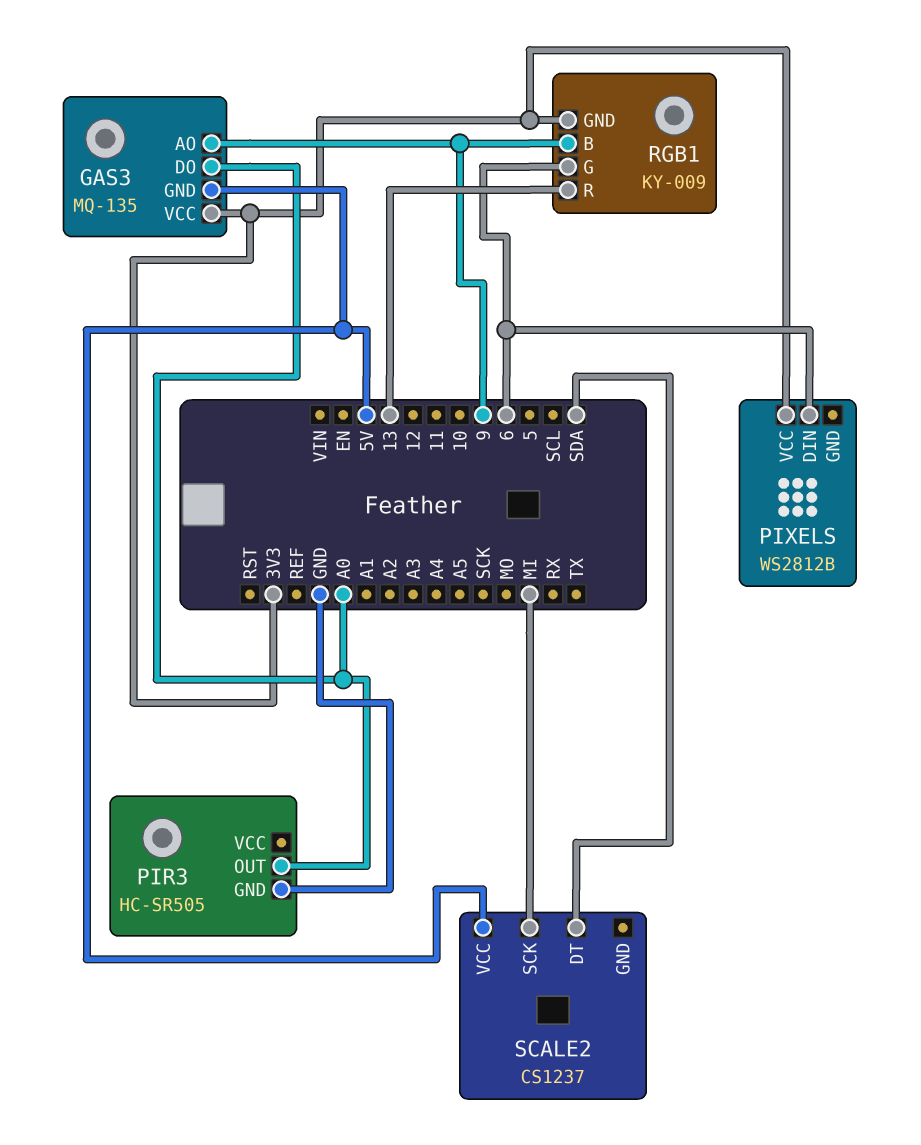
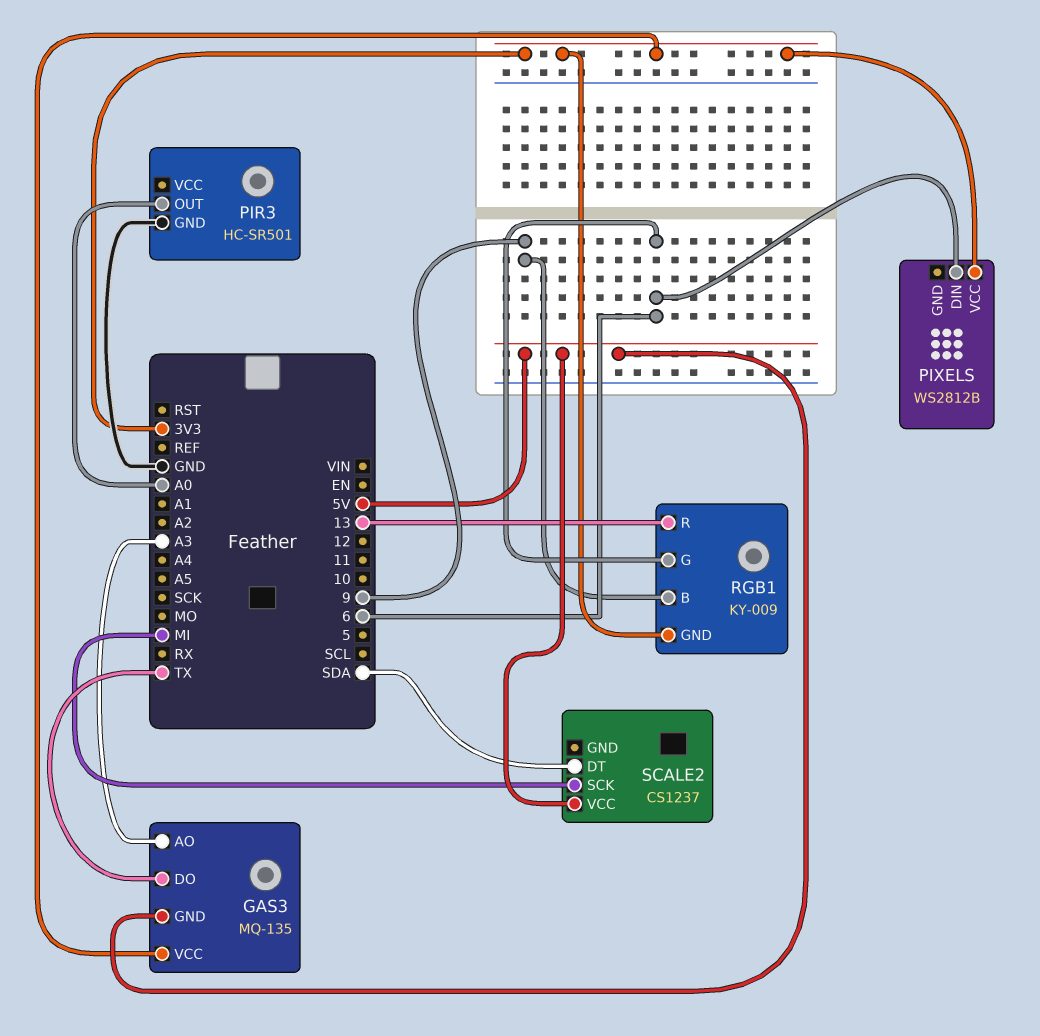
GAS3 pin AO: 9 -> A3
GAS3 pin DO: A0 -> TX
PIR3: HC-SR505 -> HC-SR501

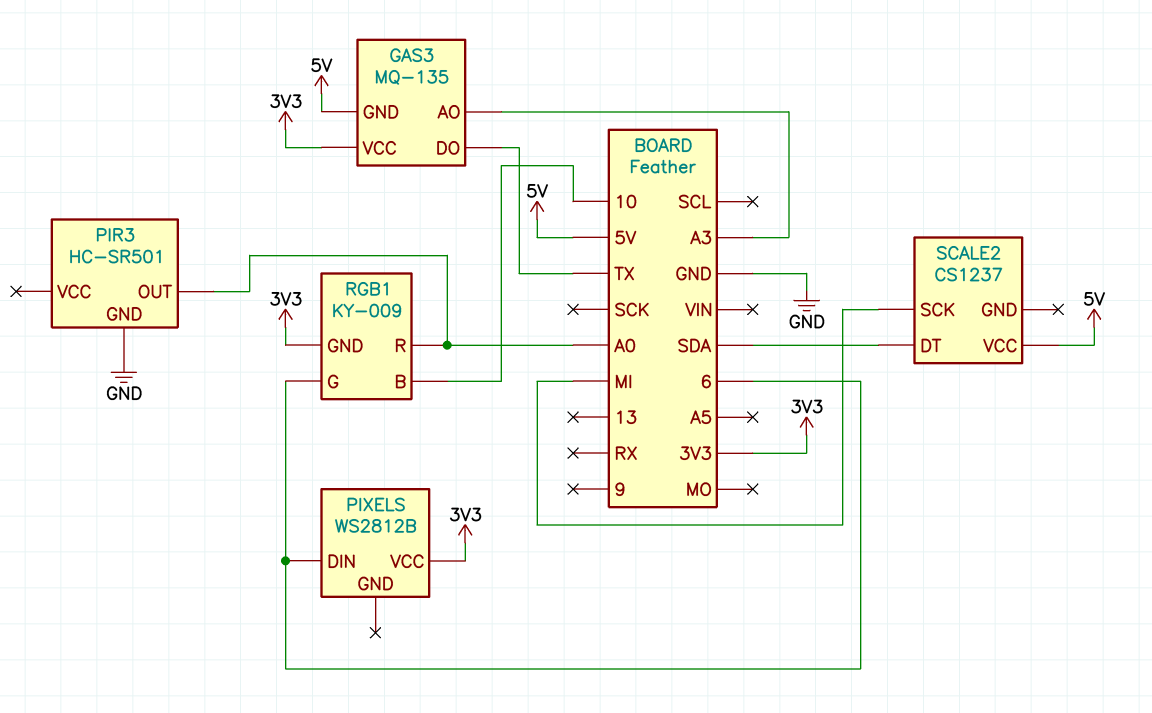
RGB1 pin B: 9 -> 10
RGB1 pin R: 13 -> A0

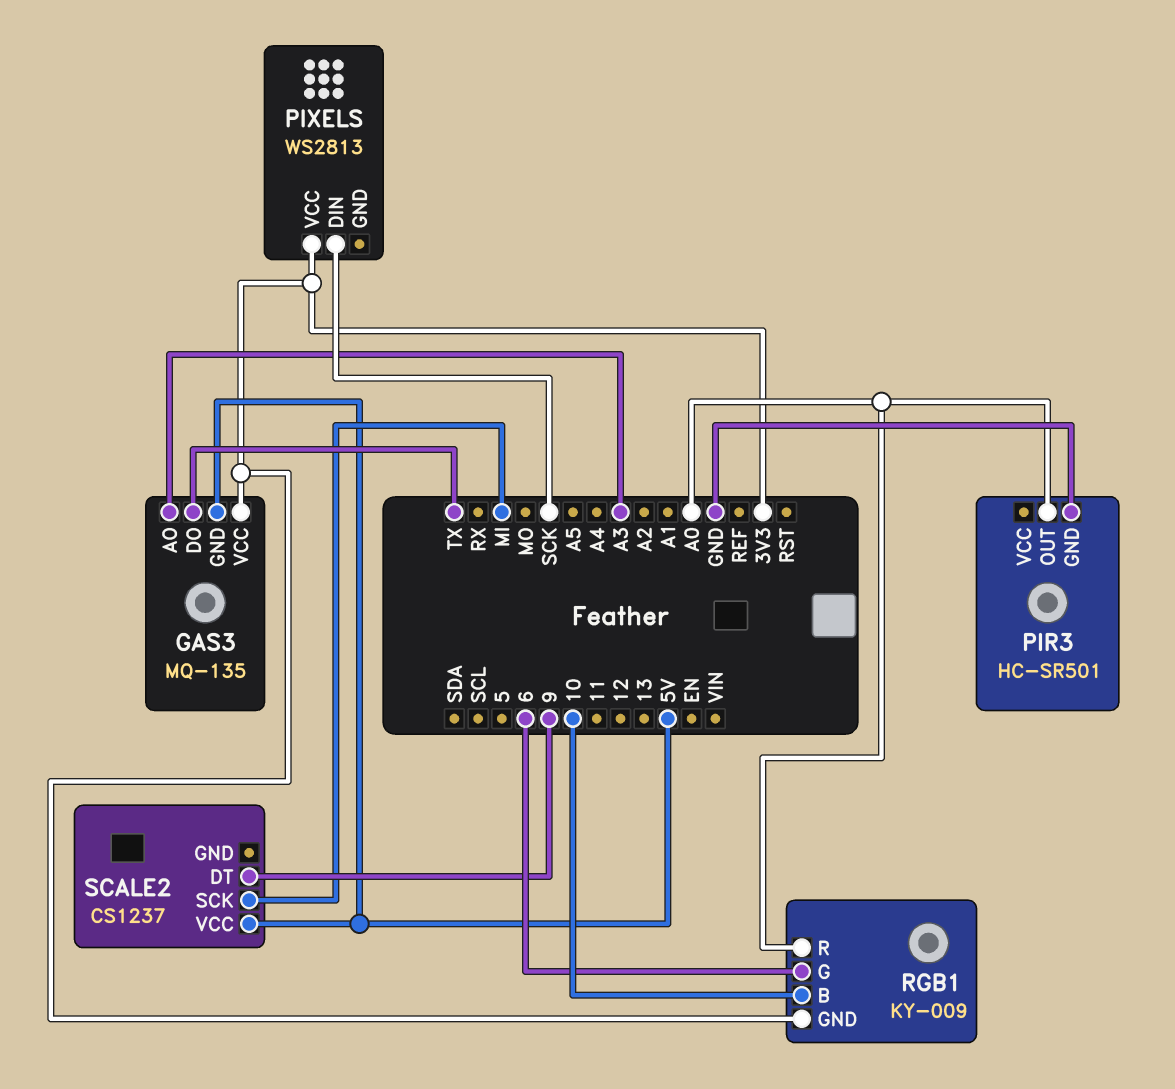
PIXELS: WS2812B -> WS2813
PIXELS pin DIN: 6 -> SCK
SCALE2 pin DT: SDA -> 9

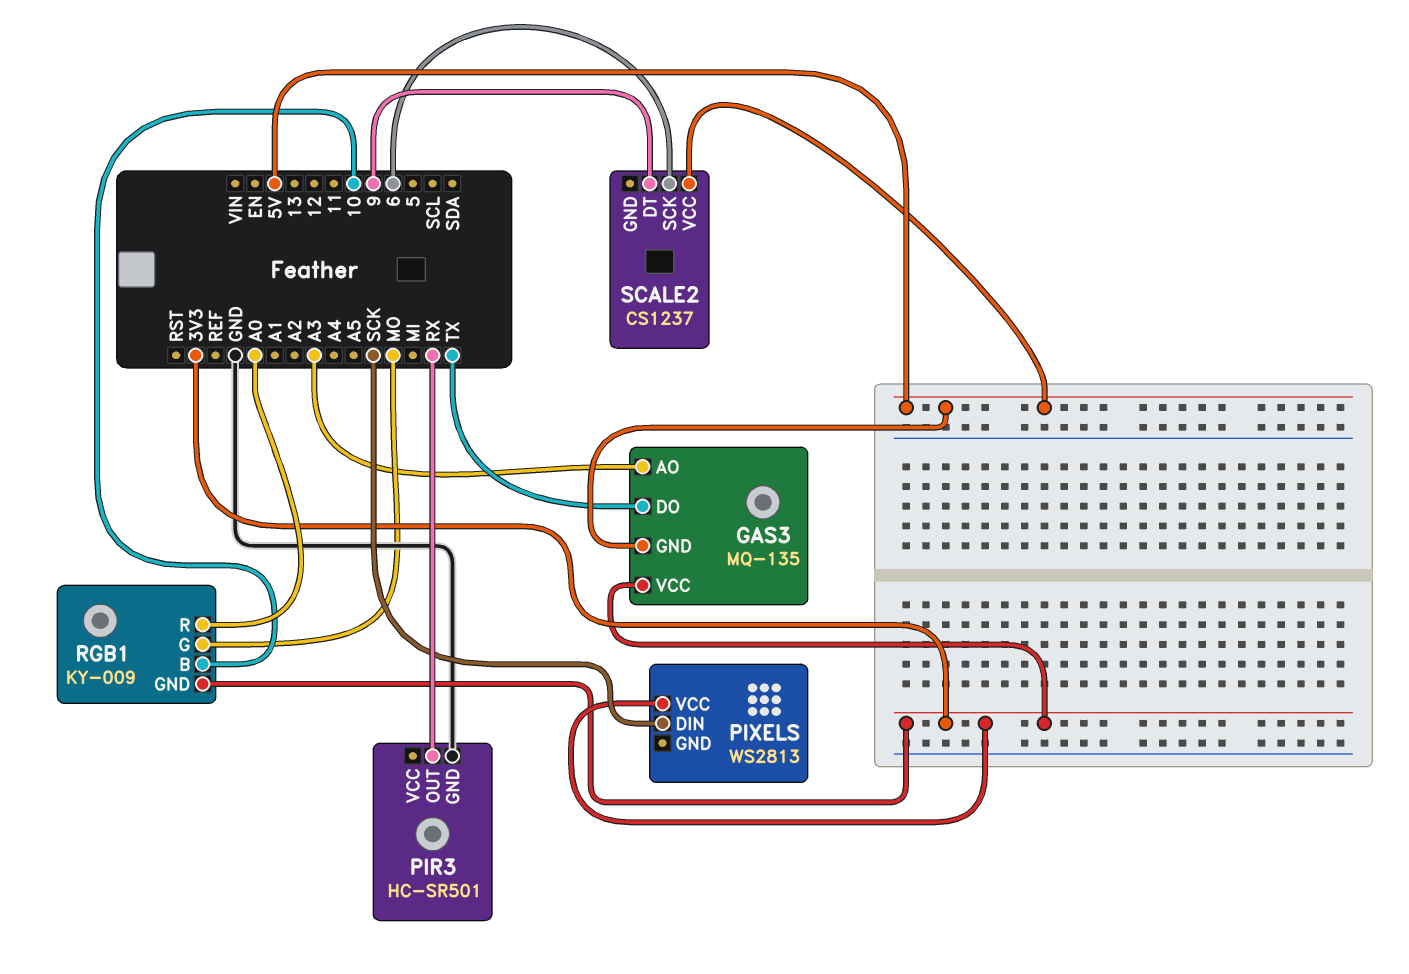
PIR3 pin OUT: A0 -> RX
RGB1 pin G: 6 -> MO
SCALE2 pin SCK: MI -> 6

